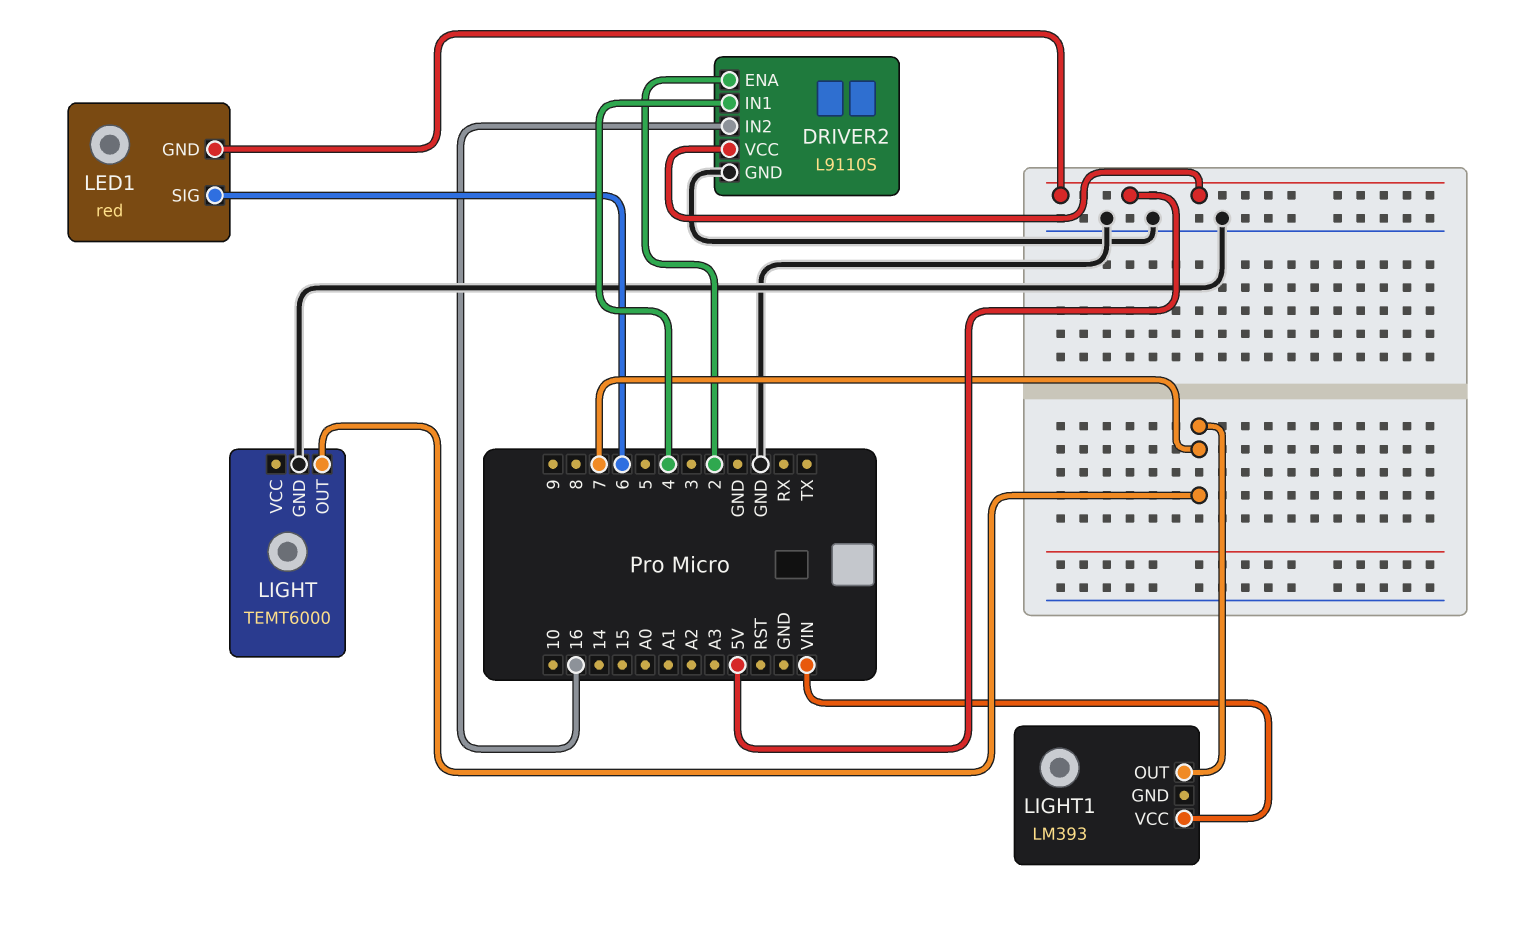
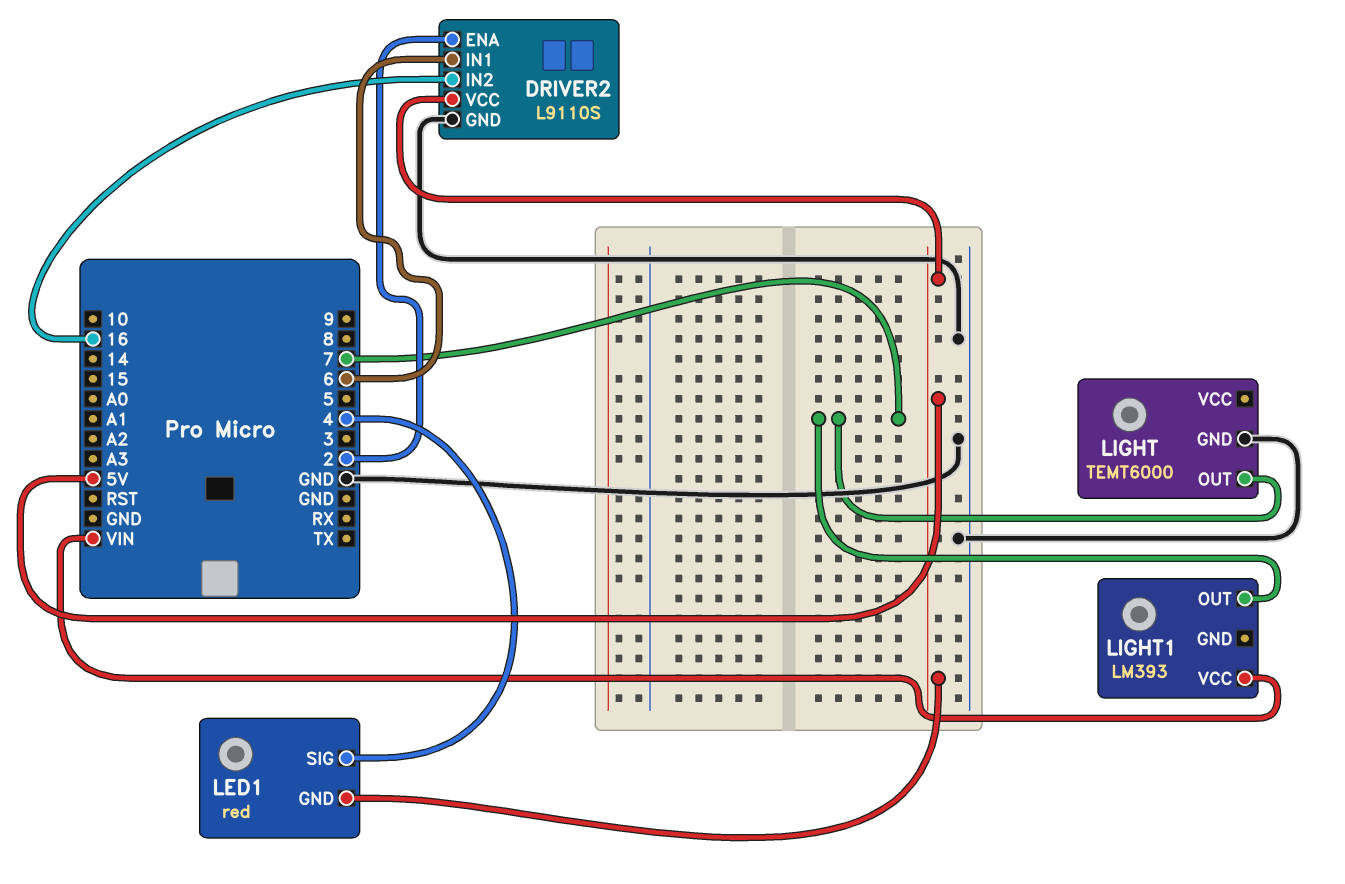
DRIVER2 pin IN1: 4 -> 6
LED1 pin SIG: 6 -> 4

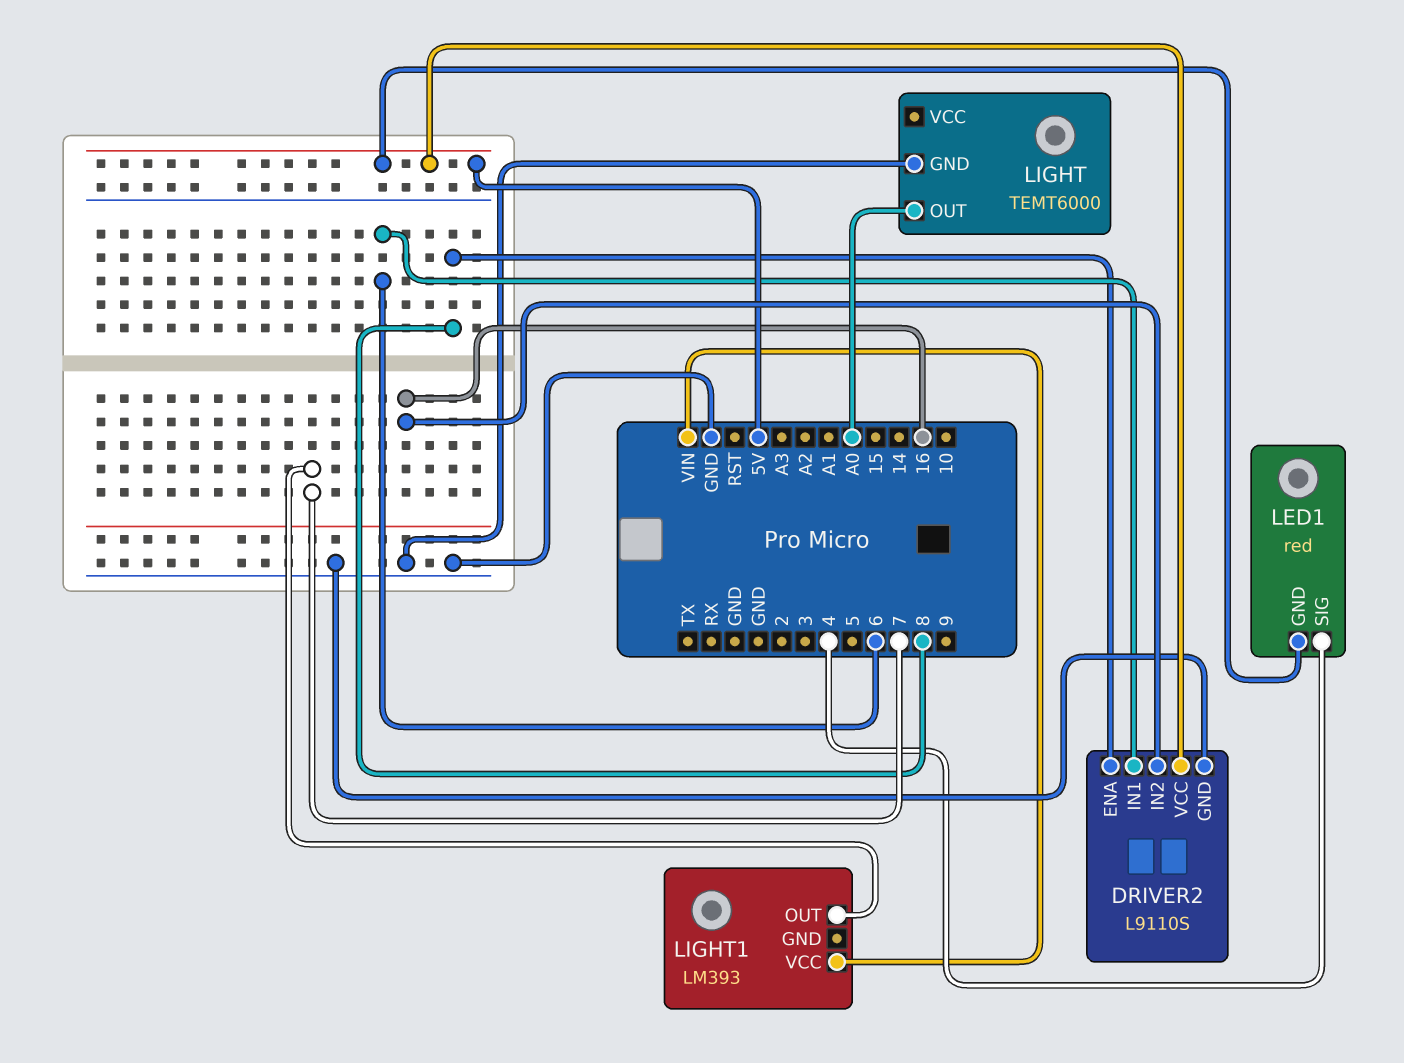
DRIVER2 pin ENA: 2 -> 8
LIGHT pin OUT: 7 -> A0

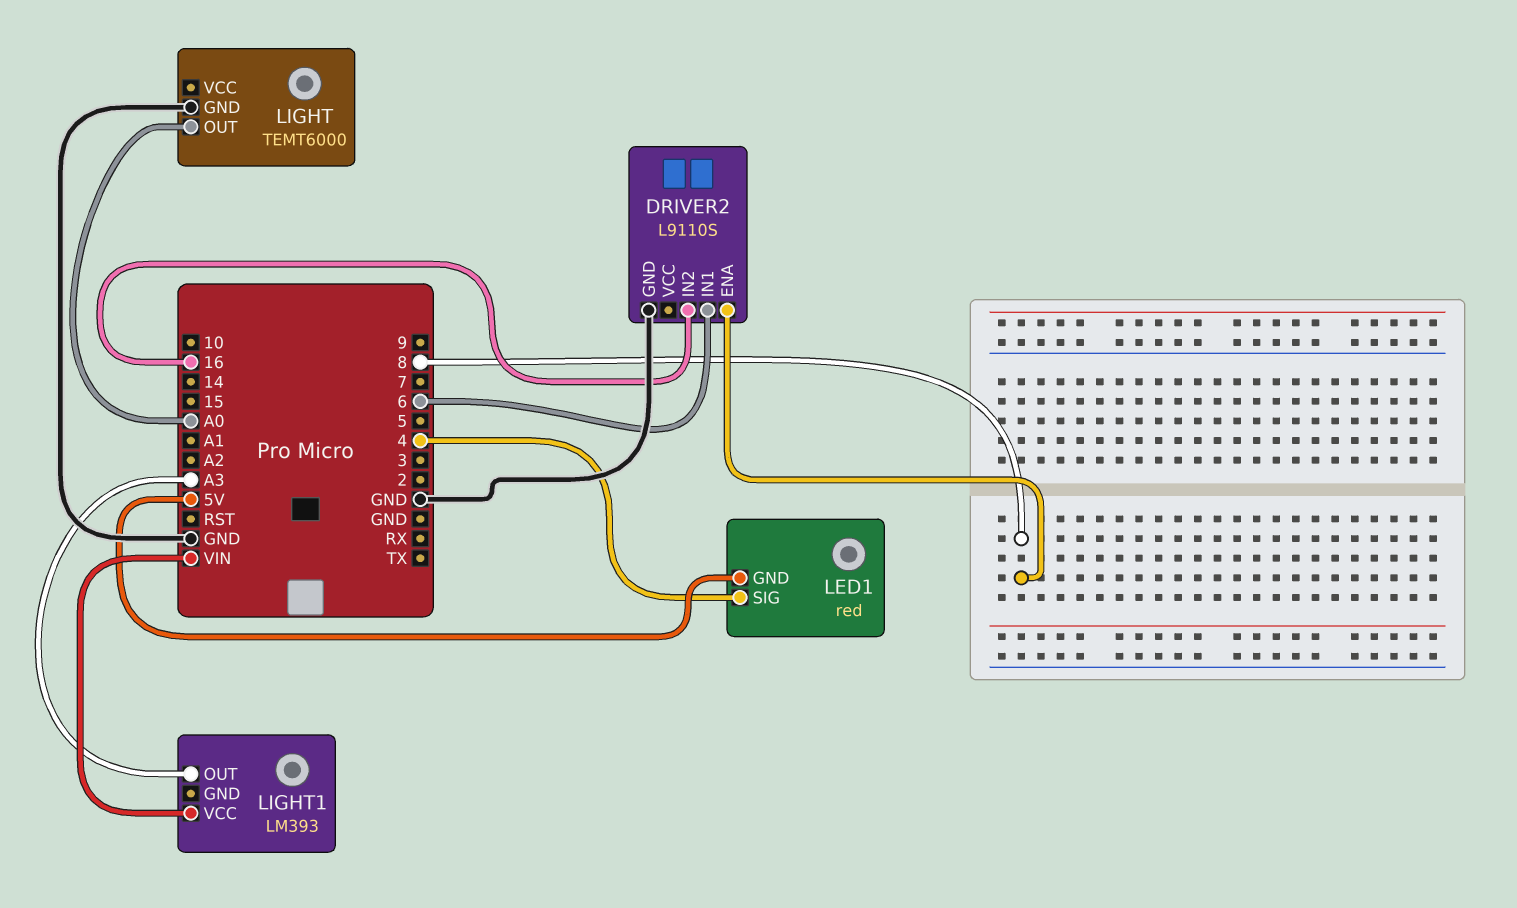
DRIVER2 pin VCC: 5V -> none
LIGHT1 pin OUT: 7 -> A3

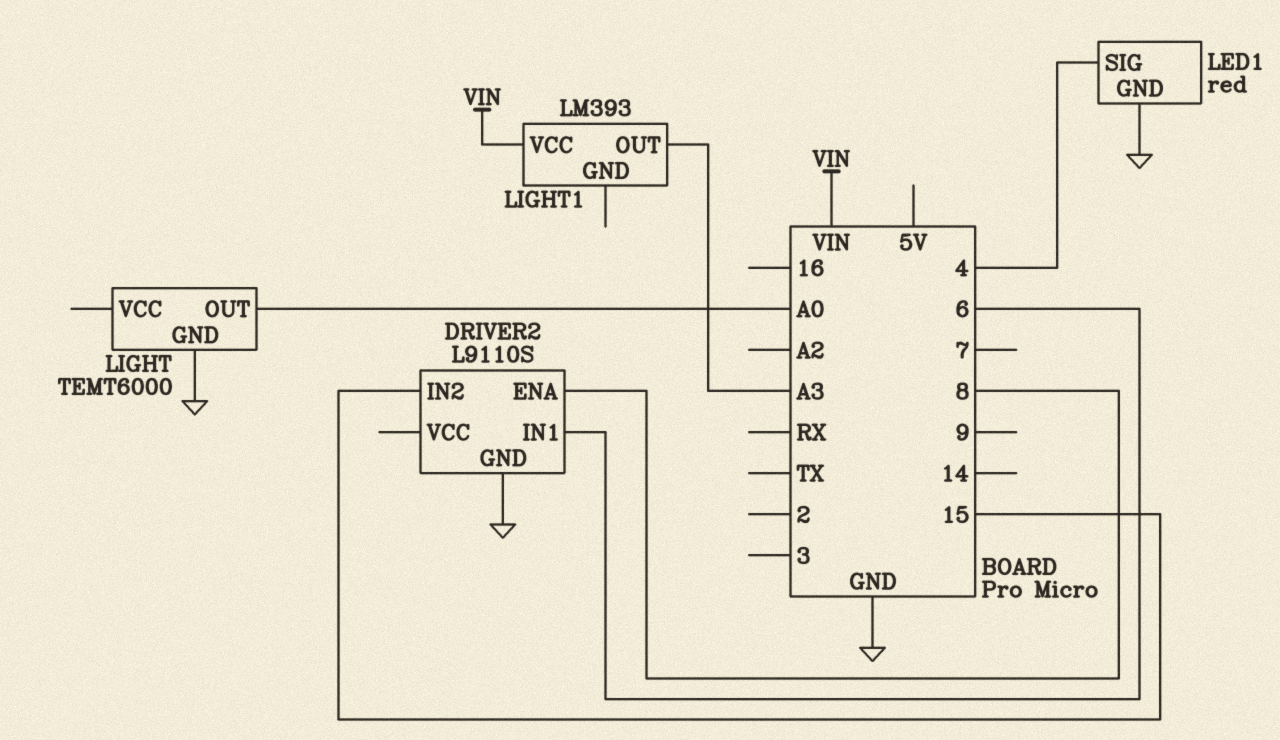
DRIVER2 pin IN2: 16 -> 15
LED1 pin GND: 5V -> GND

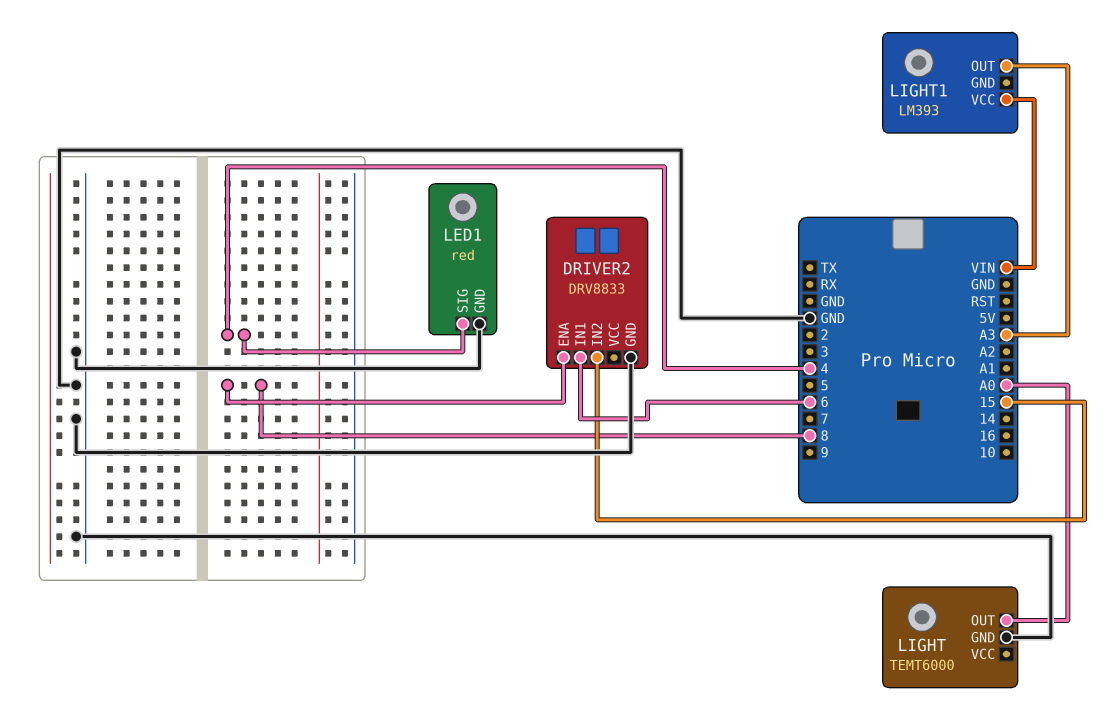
DRIVER2: L9110S -> DRV8833

